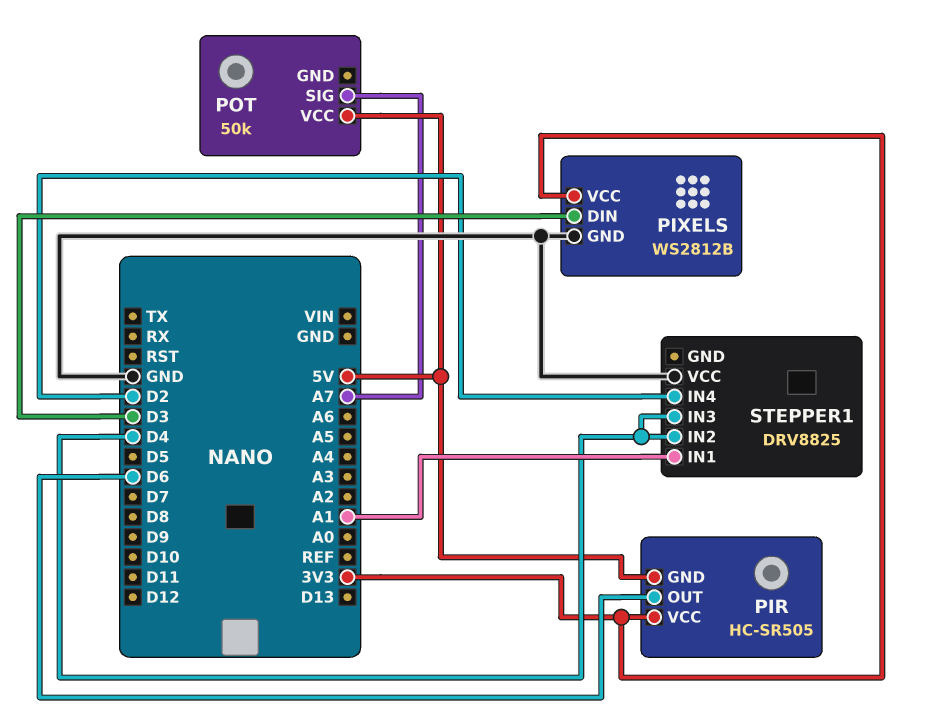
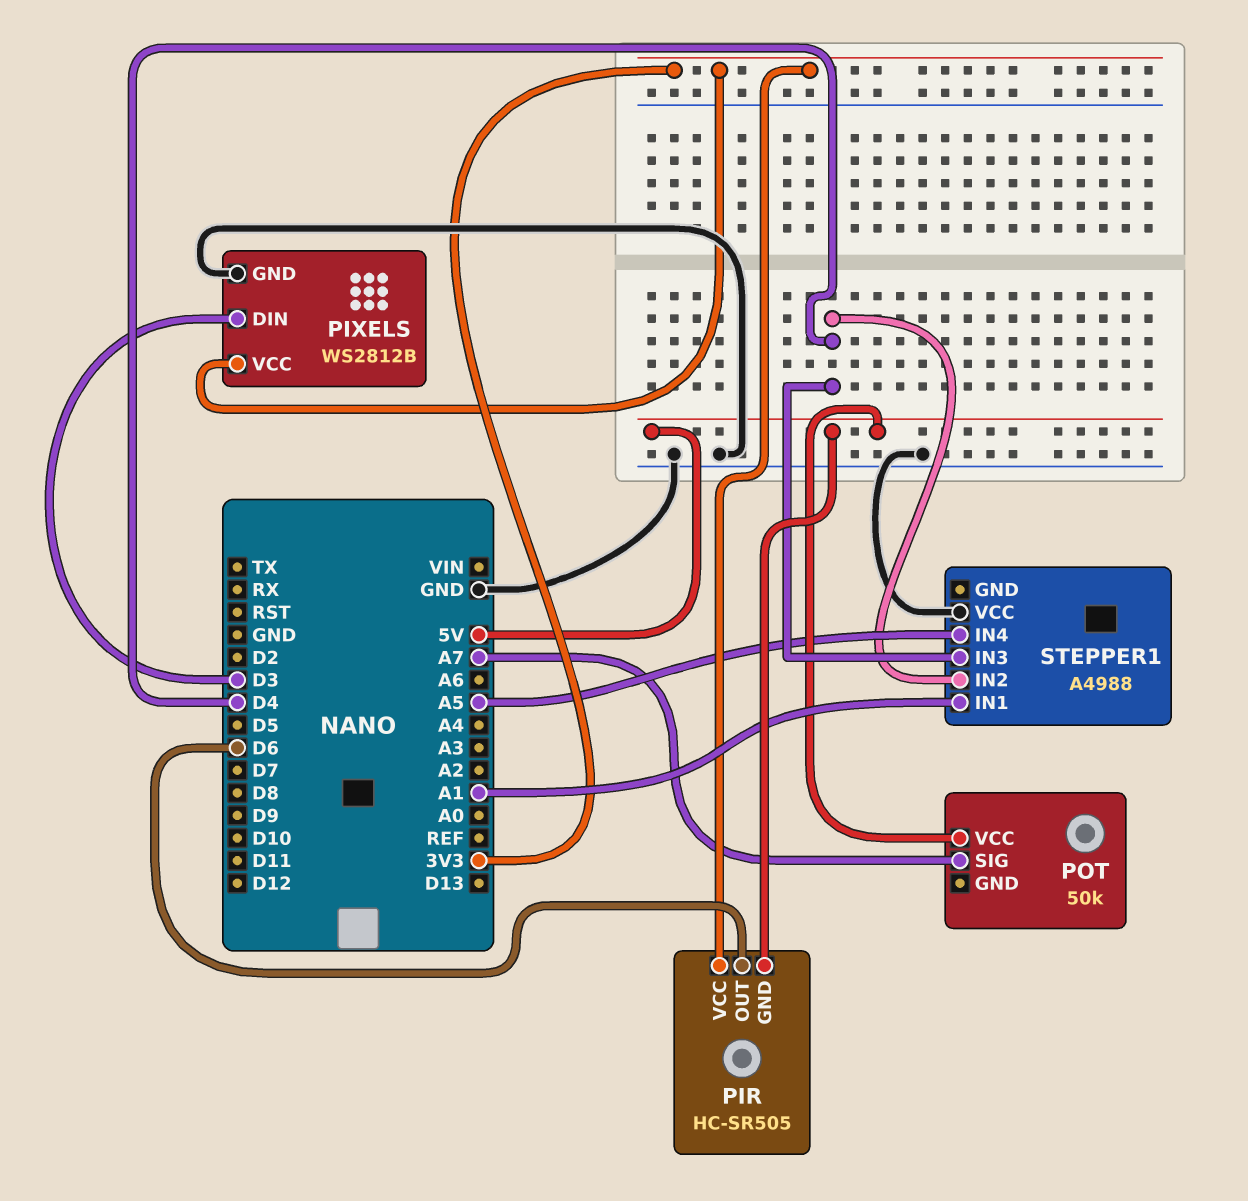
STEPPER1: DRV8825 -> A4988
STEPPER1 pin IN4: D2 -> A5

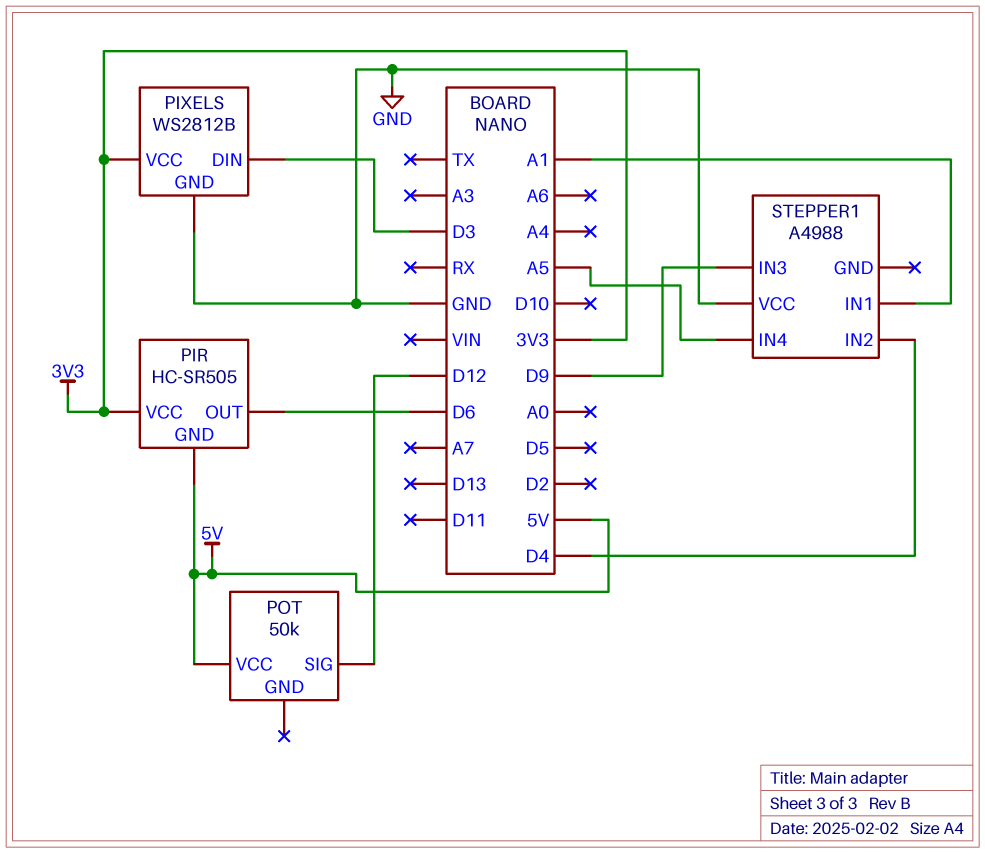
POT pin SIG: A7 -> D12
STEPPER1 pin IN3: D4 -> D9

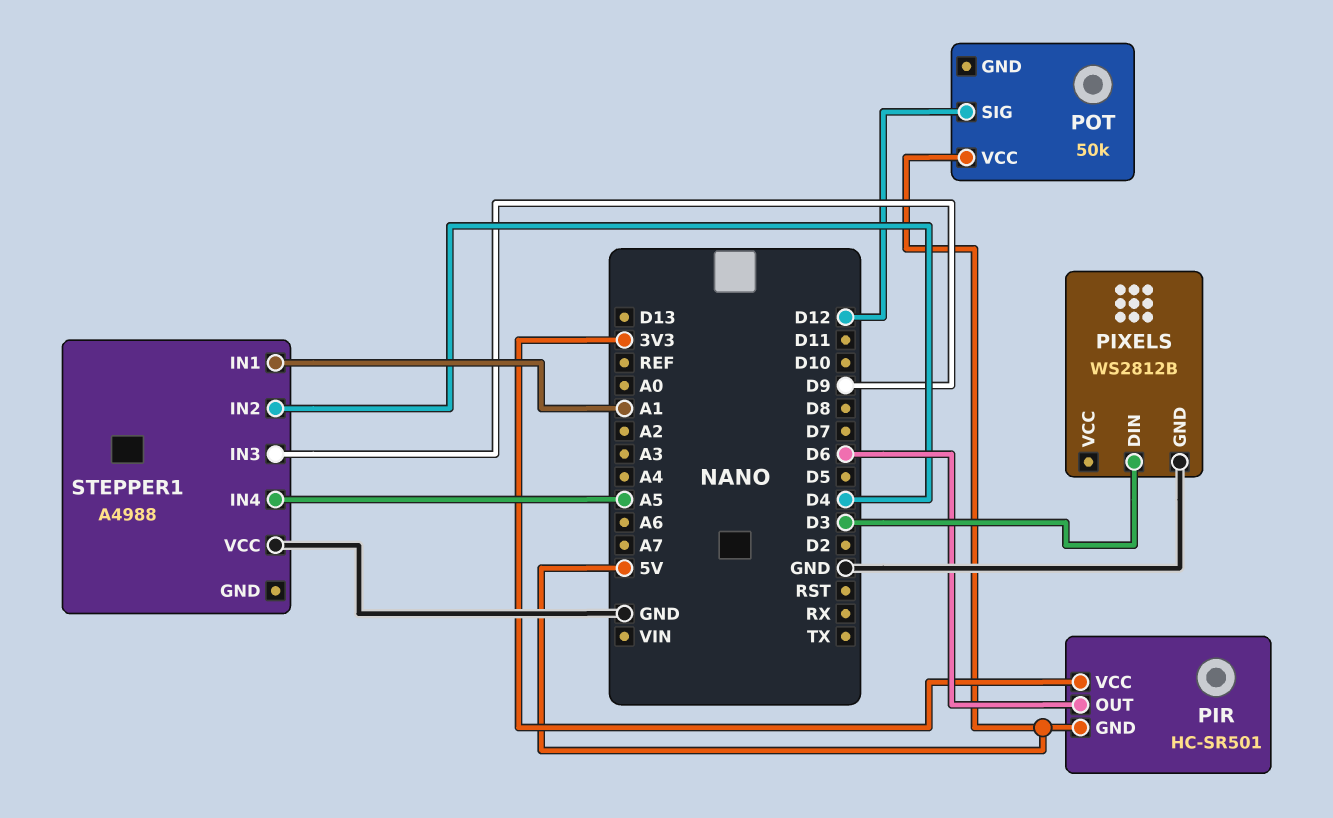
PIR: HC-SR505 -> HC-SR501
PIXELS pin VCC: 3V3 -> none

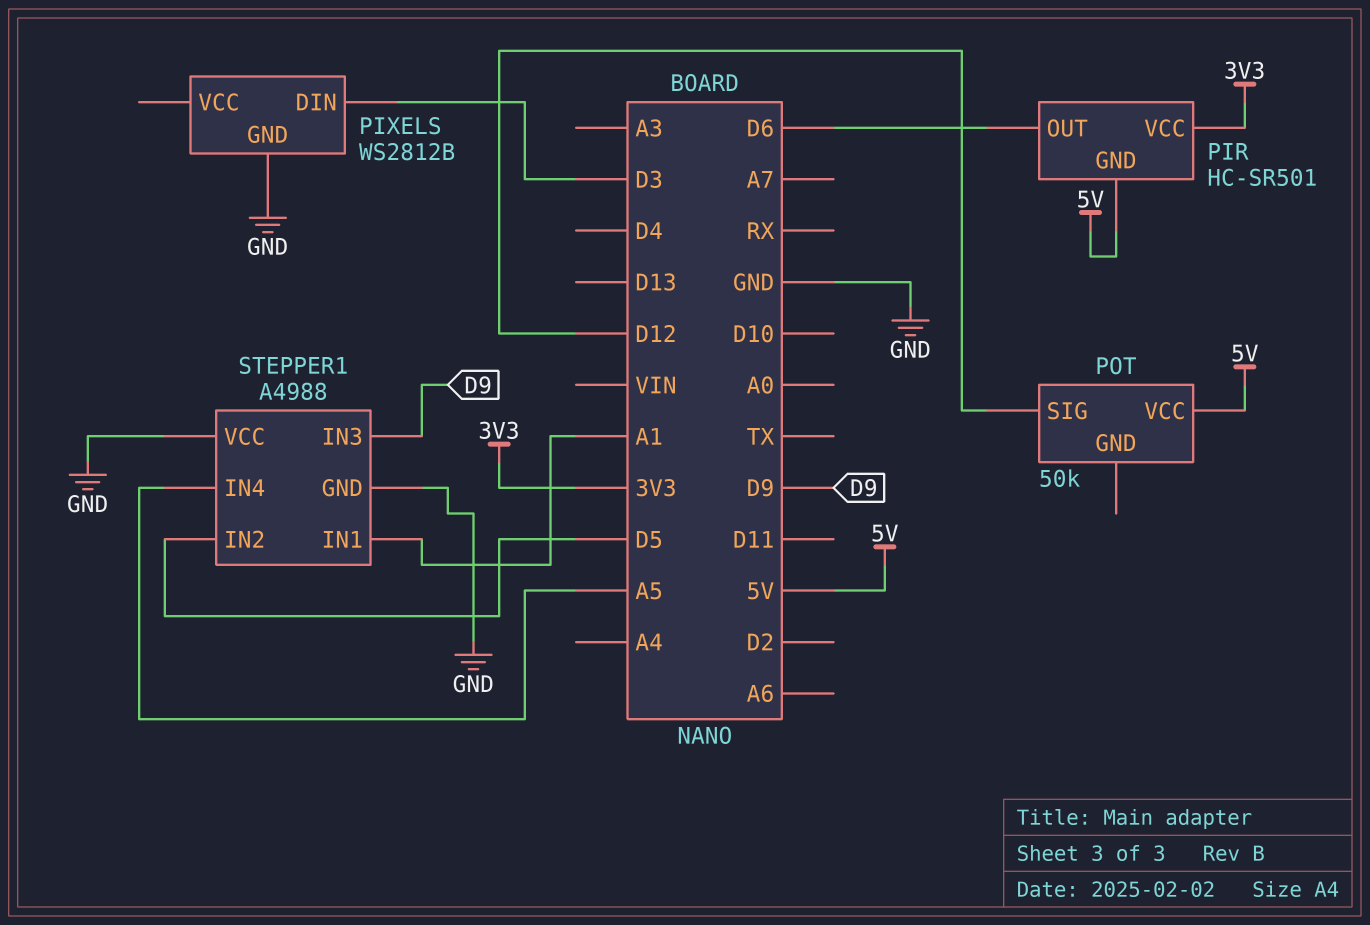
STEPPER1 pin GND: none -> GND
STEPPER1 pin IN2: D4 -> D5

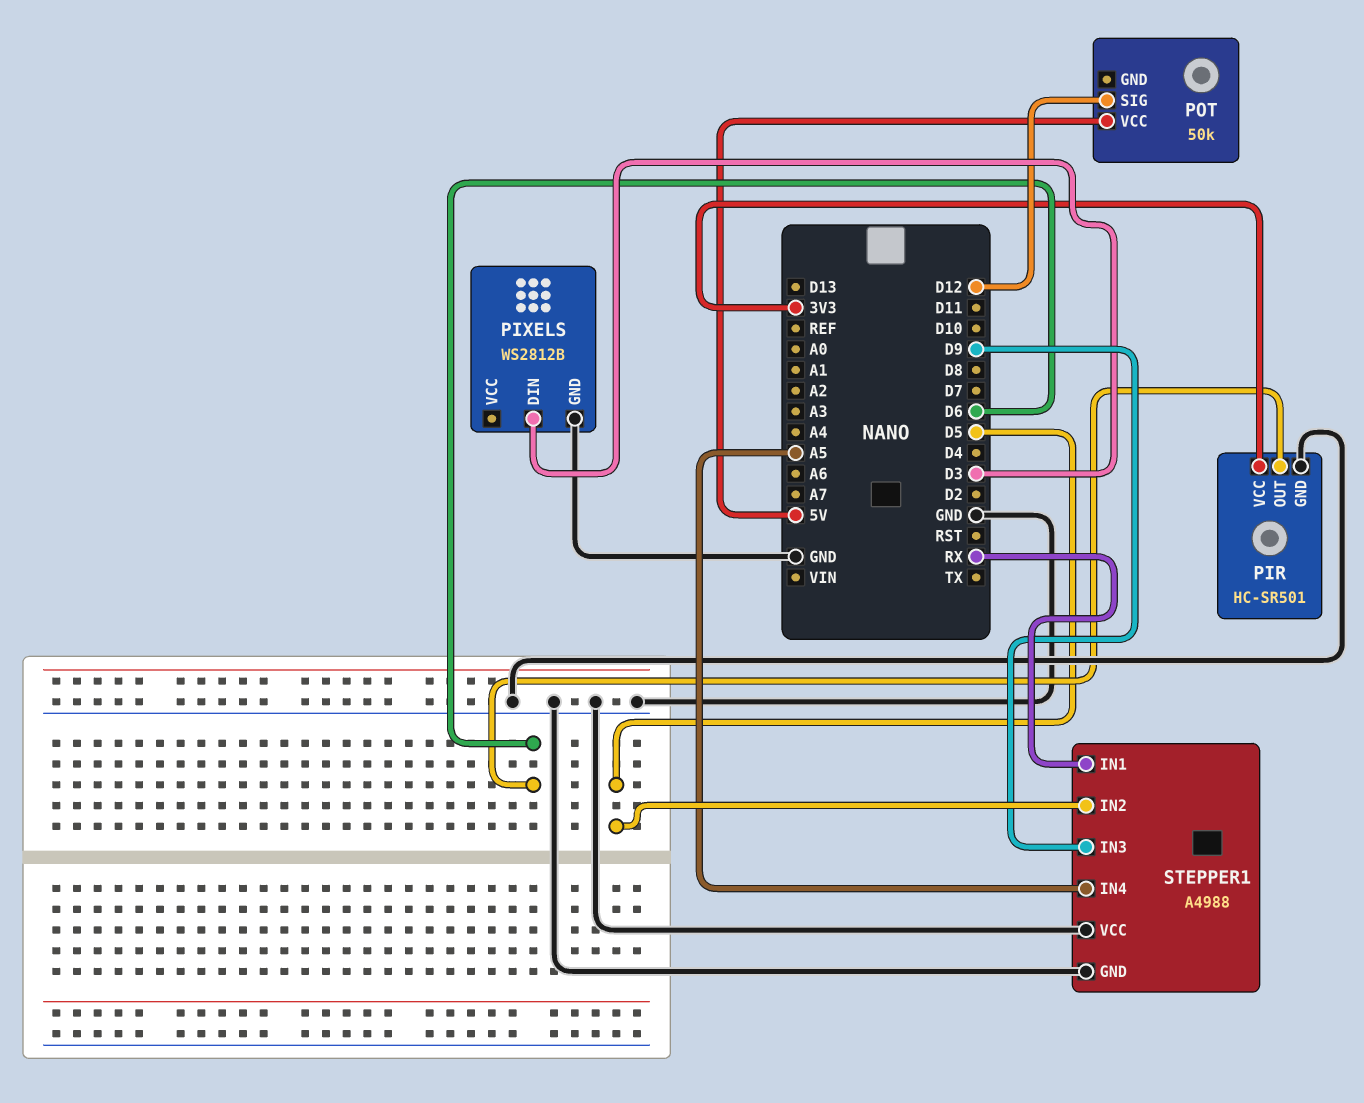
PIR pin GND: 5V -> GND
STEPPER1 pin IN1: A1 -> RX

